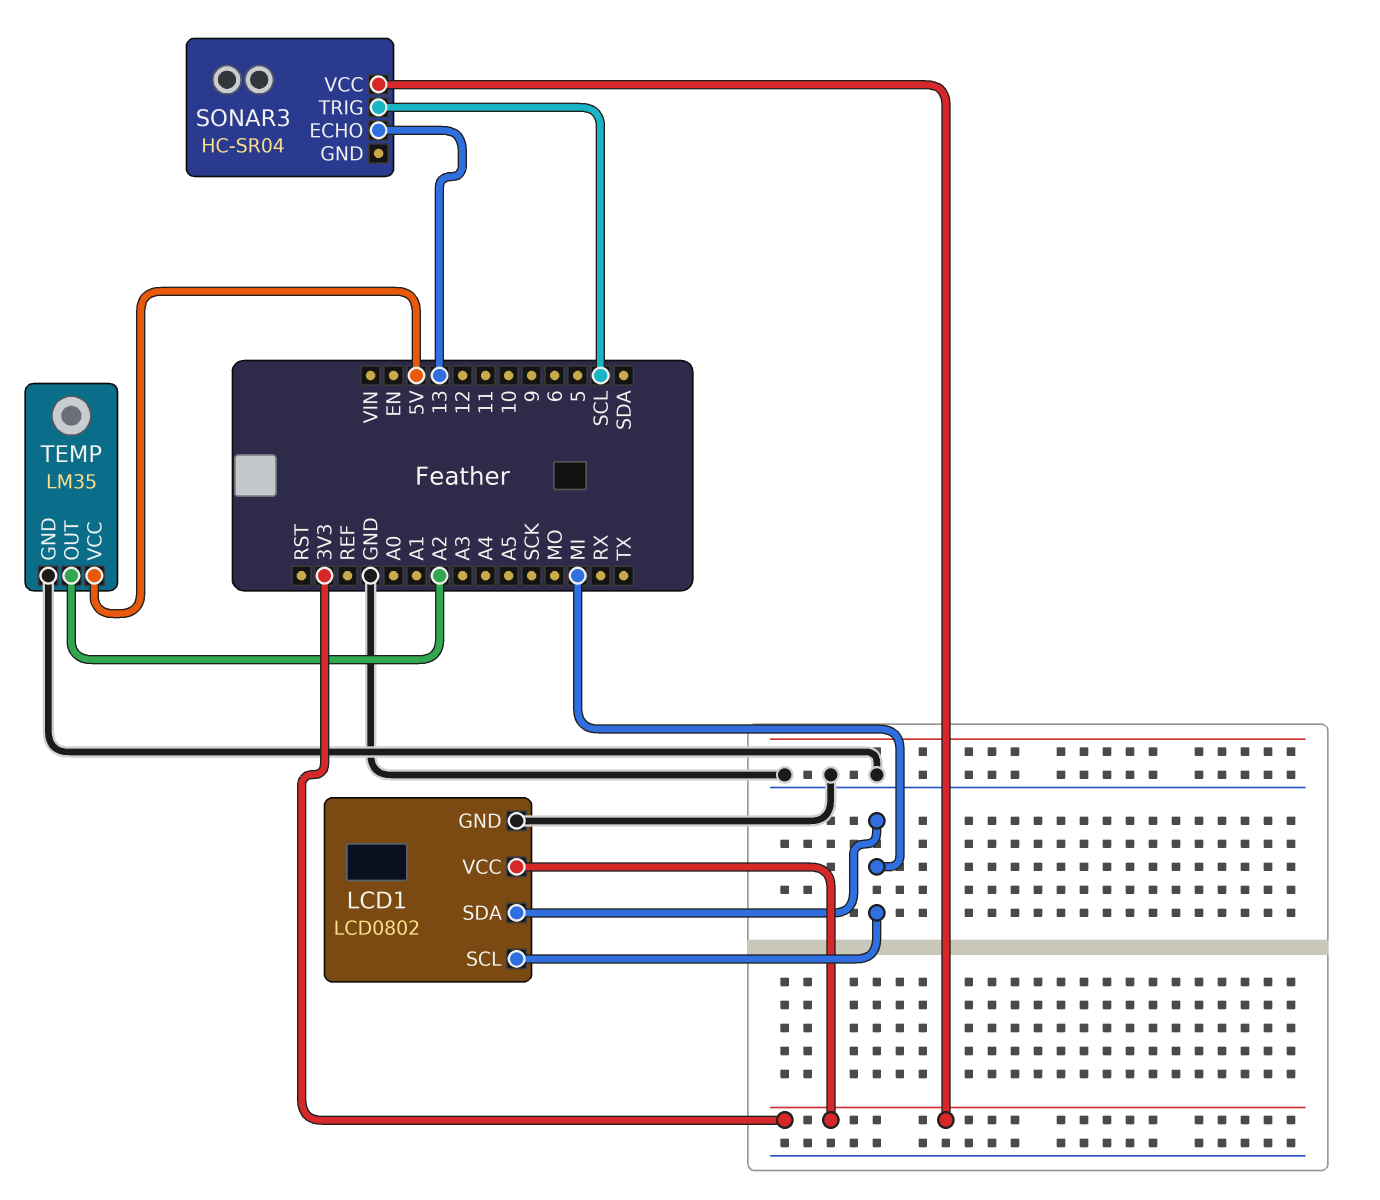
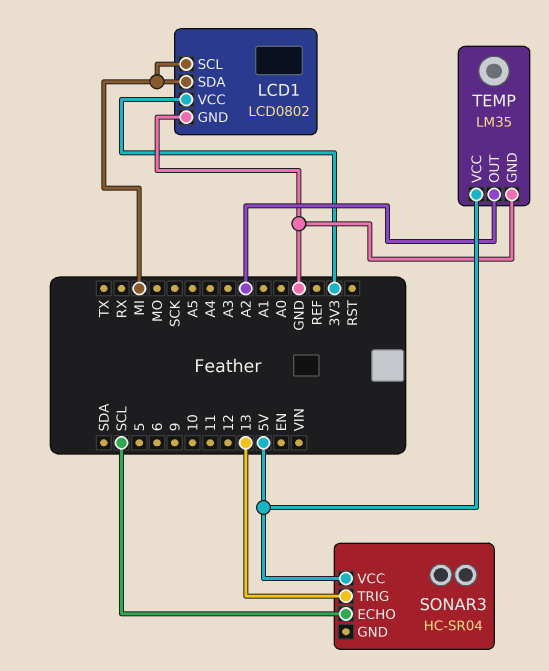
SONAR3 pin ECHO: 13 -> SCL
SONAR3 pin TRIG: SCL -> 13
SONAR3 pin VCC: 3V3 -> 5V

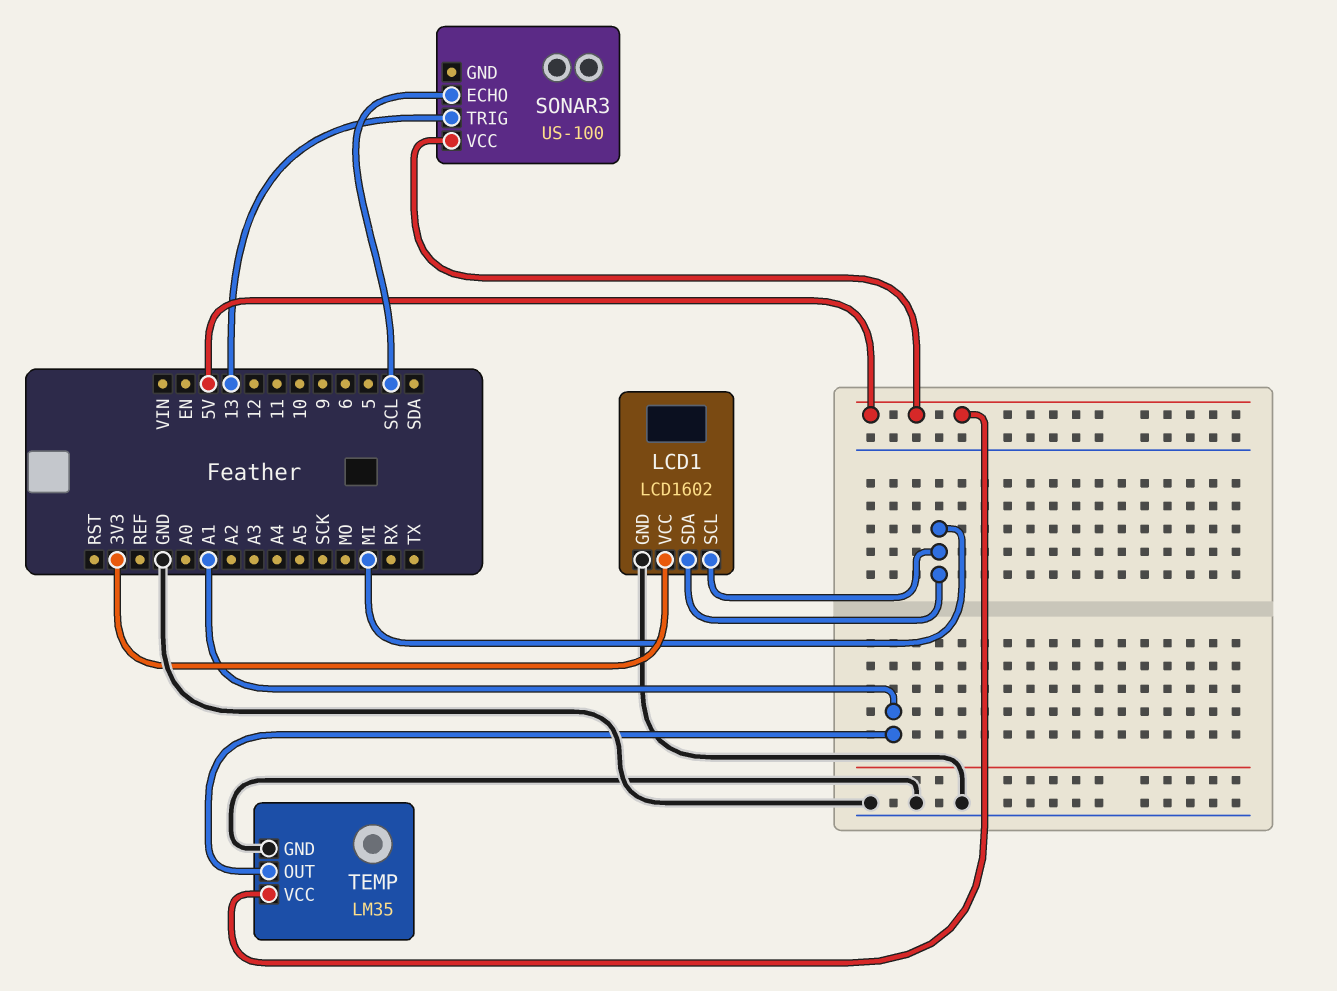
LCD1: LCD0802 -> LCD1602
SONAR3: HC-SR04 -> US-100
TEMP pin OUT: A2 -> A1

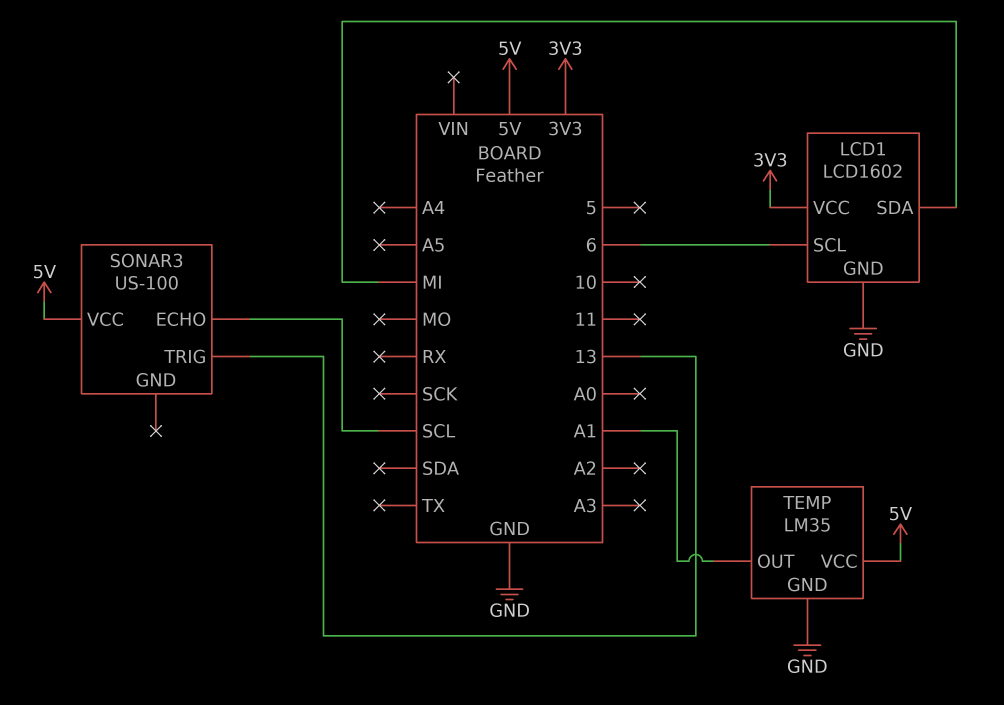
LCD1 pin SCL: MI -> 6

